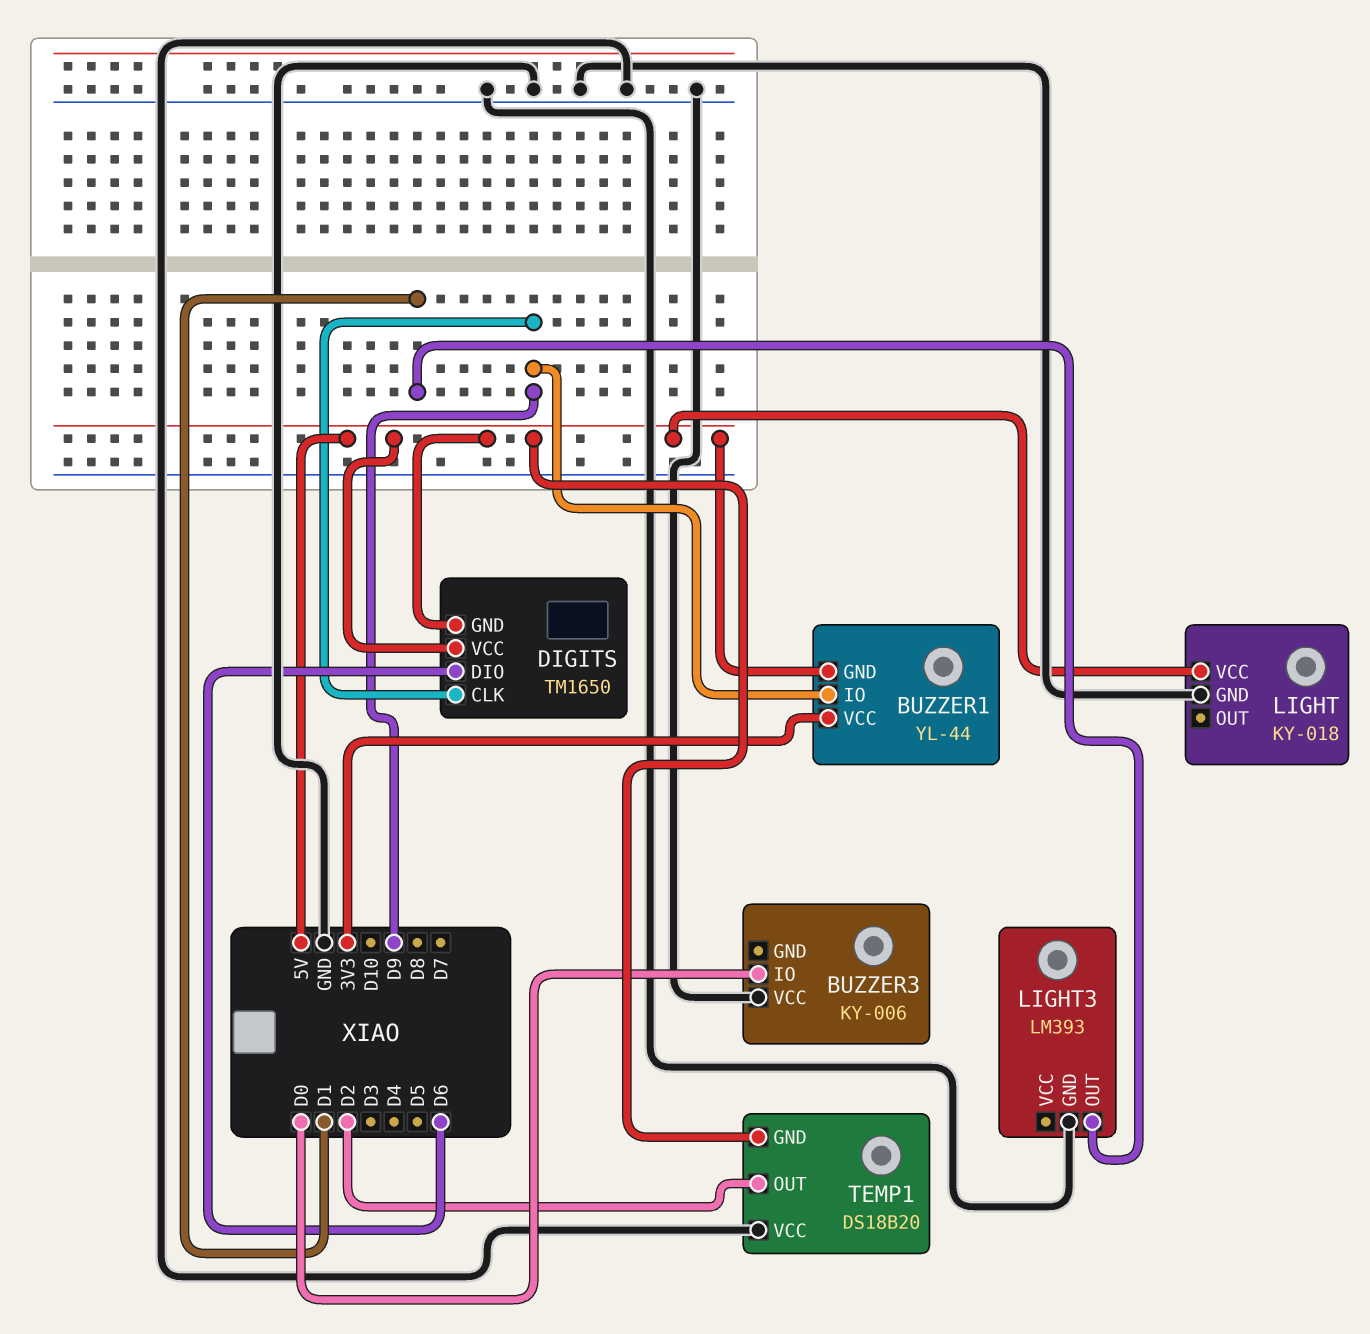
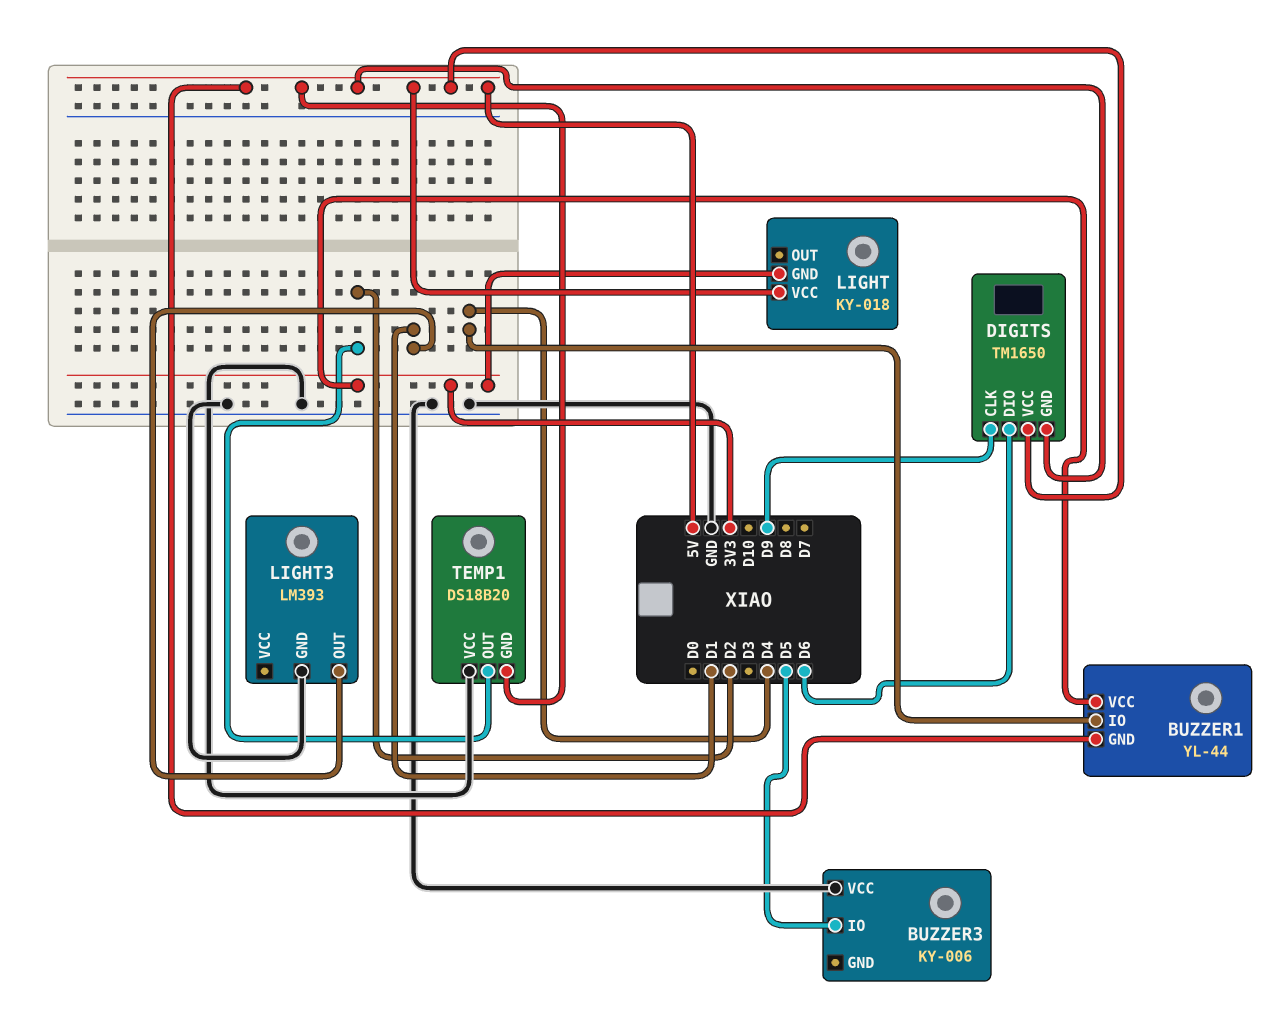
BUZZER1 pin IO: D9 -> D4
BUZZER3 pin IO: D0 -> D5
LIGHT pin GND: GND -> 3V3

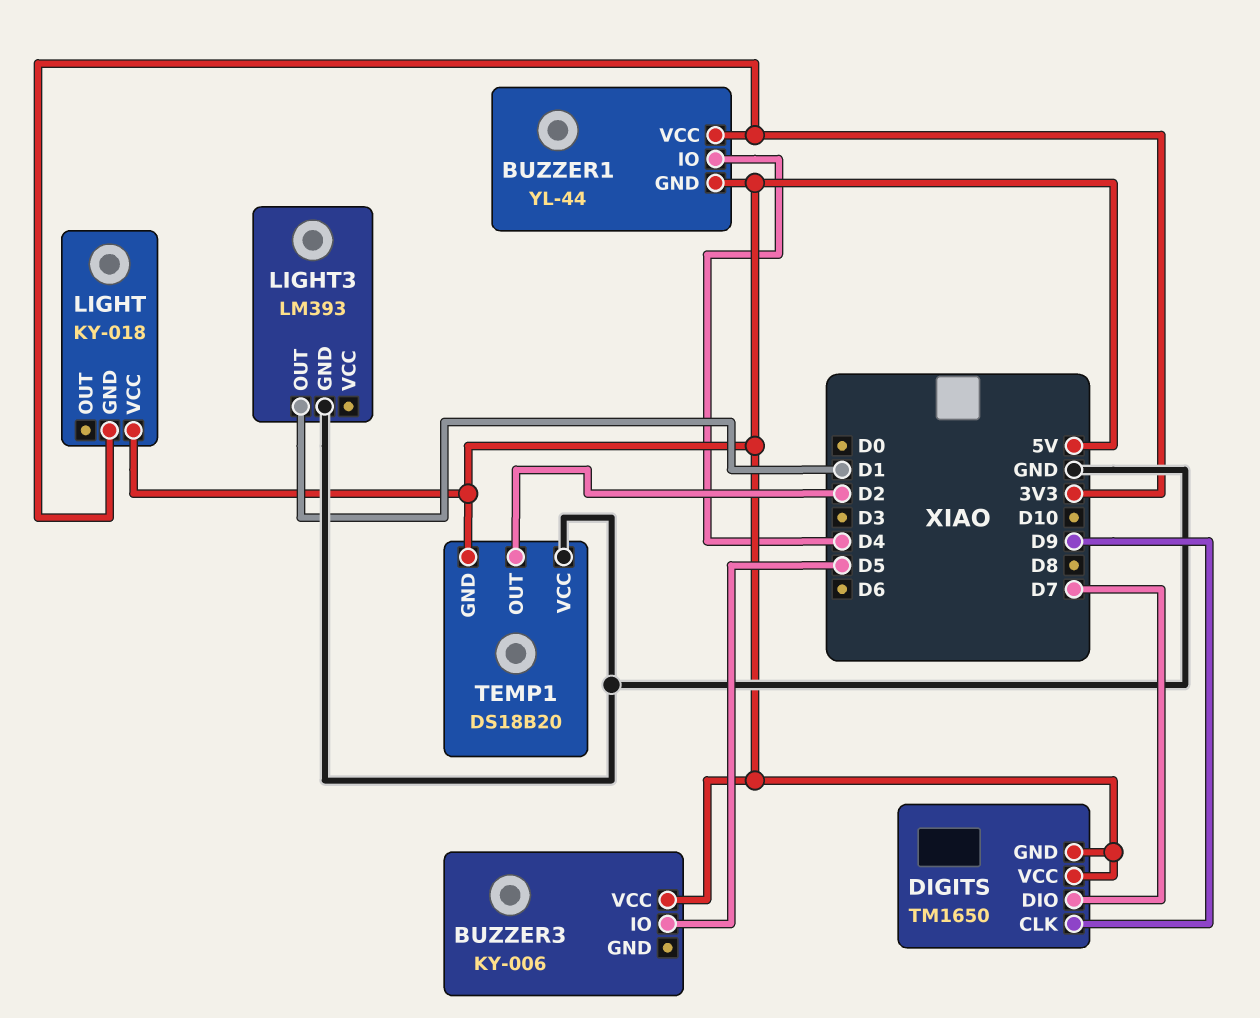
BUZZER3 pin VCC: GND -> 5V
DIGITS pin DIO: D6 -> D7

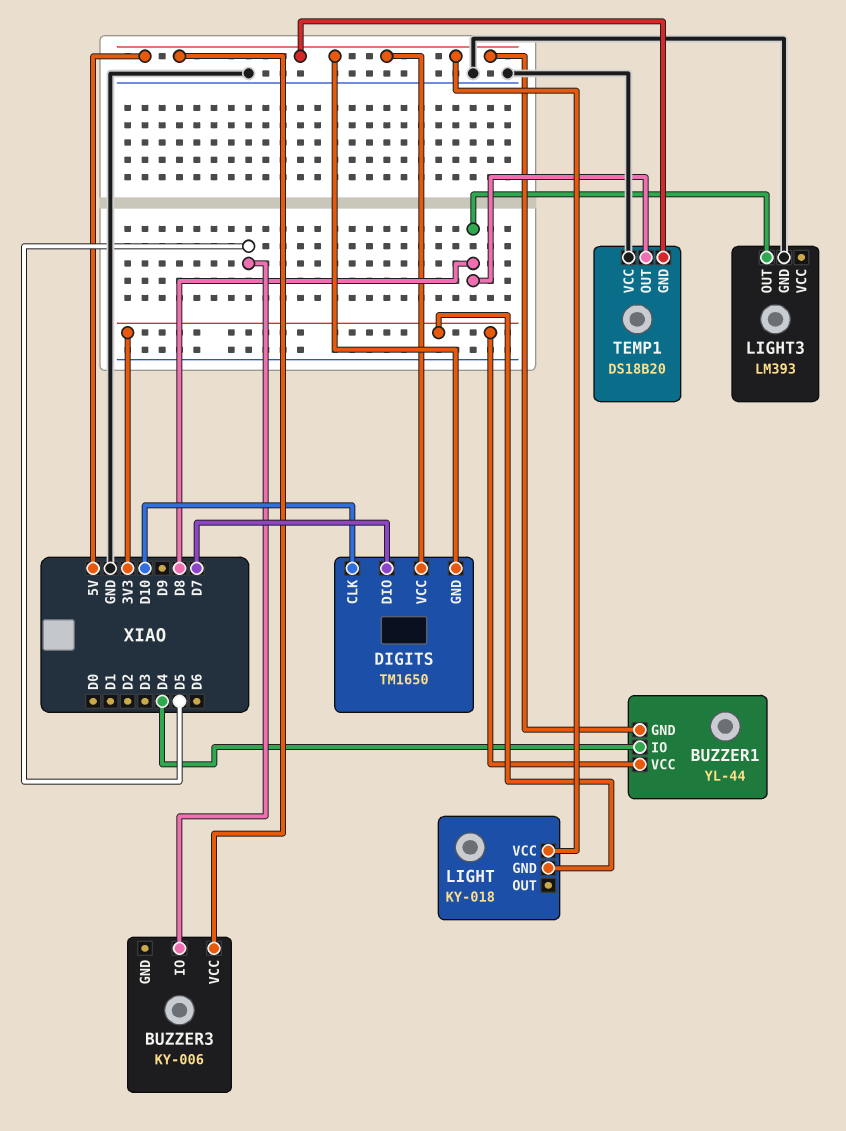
DIGITS pin CLK: D9 -> D10
LIGHT3 pin OUT: D1 -> D8
TEMP1 pin OUT: D2 -> D8

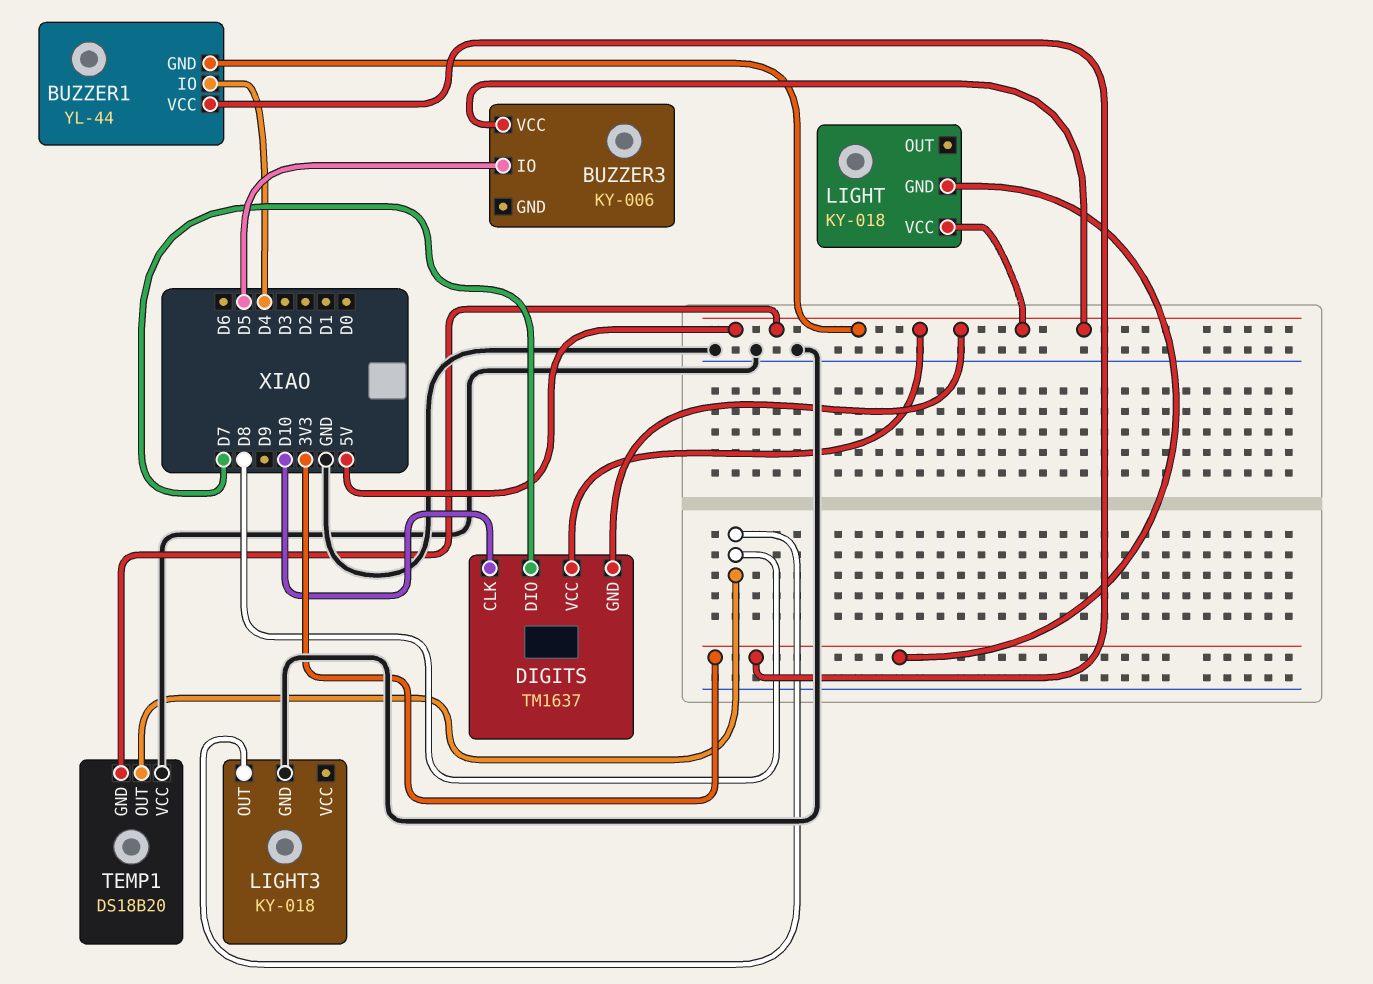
DIGITS: TM1650 -> TM1637
LIGHT3: LM393 -> KY-018

